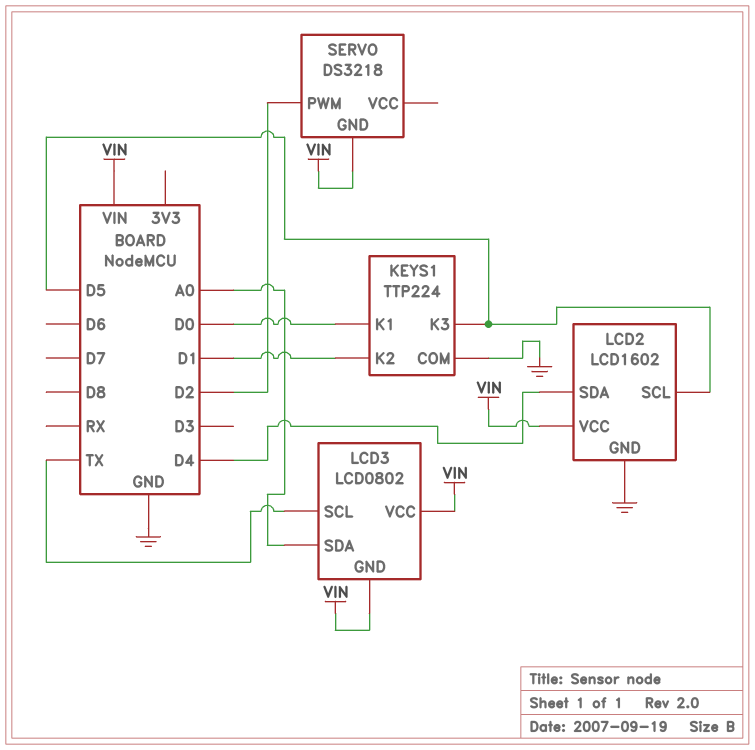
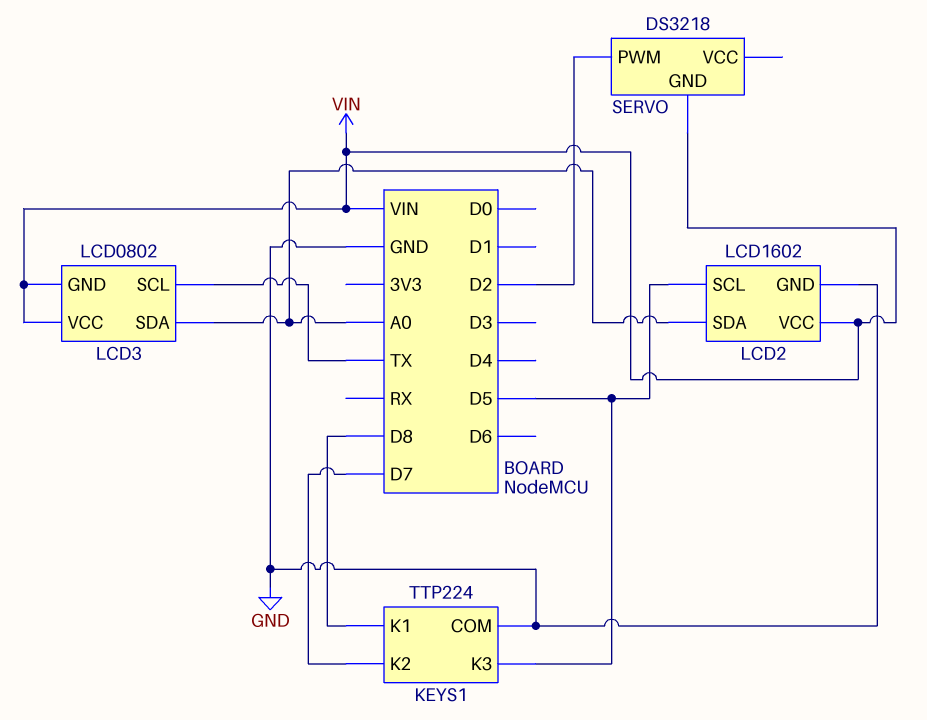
KEYS1 pin K1: D0 -> D8
KEYS1 pin K2: D1 -> D7
LCD2 pin SDA: D4 -> A0

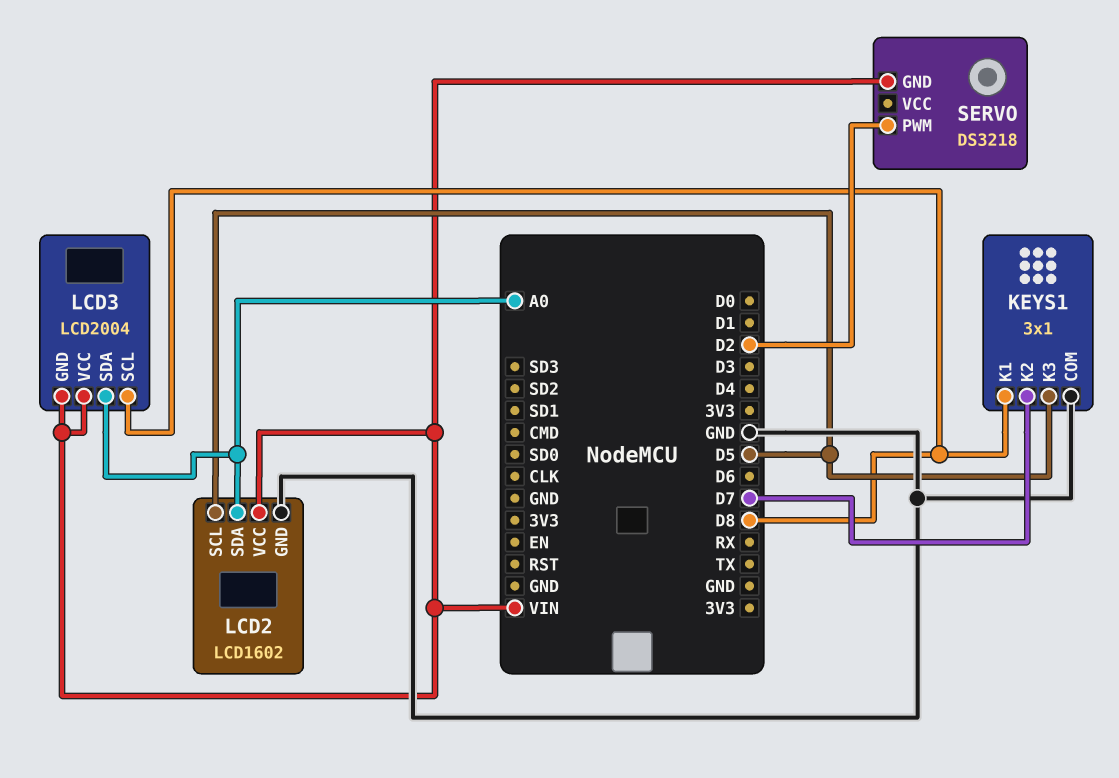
KEYS1: TTP224 -> 3x1
LCD3: LCD0802 -> LCD2004
LCD3 pin SCL: TX -> D8

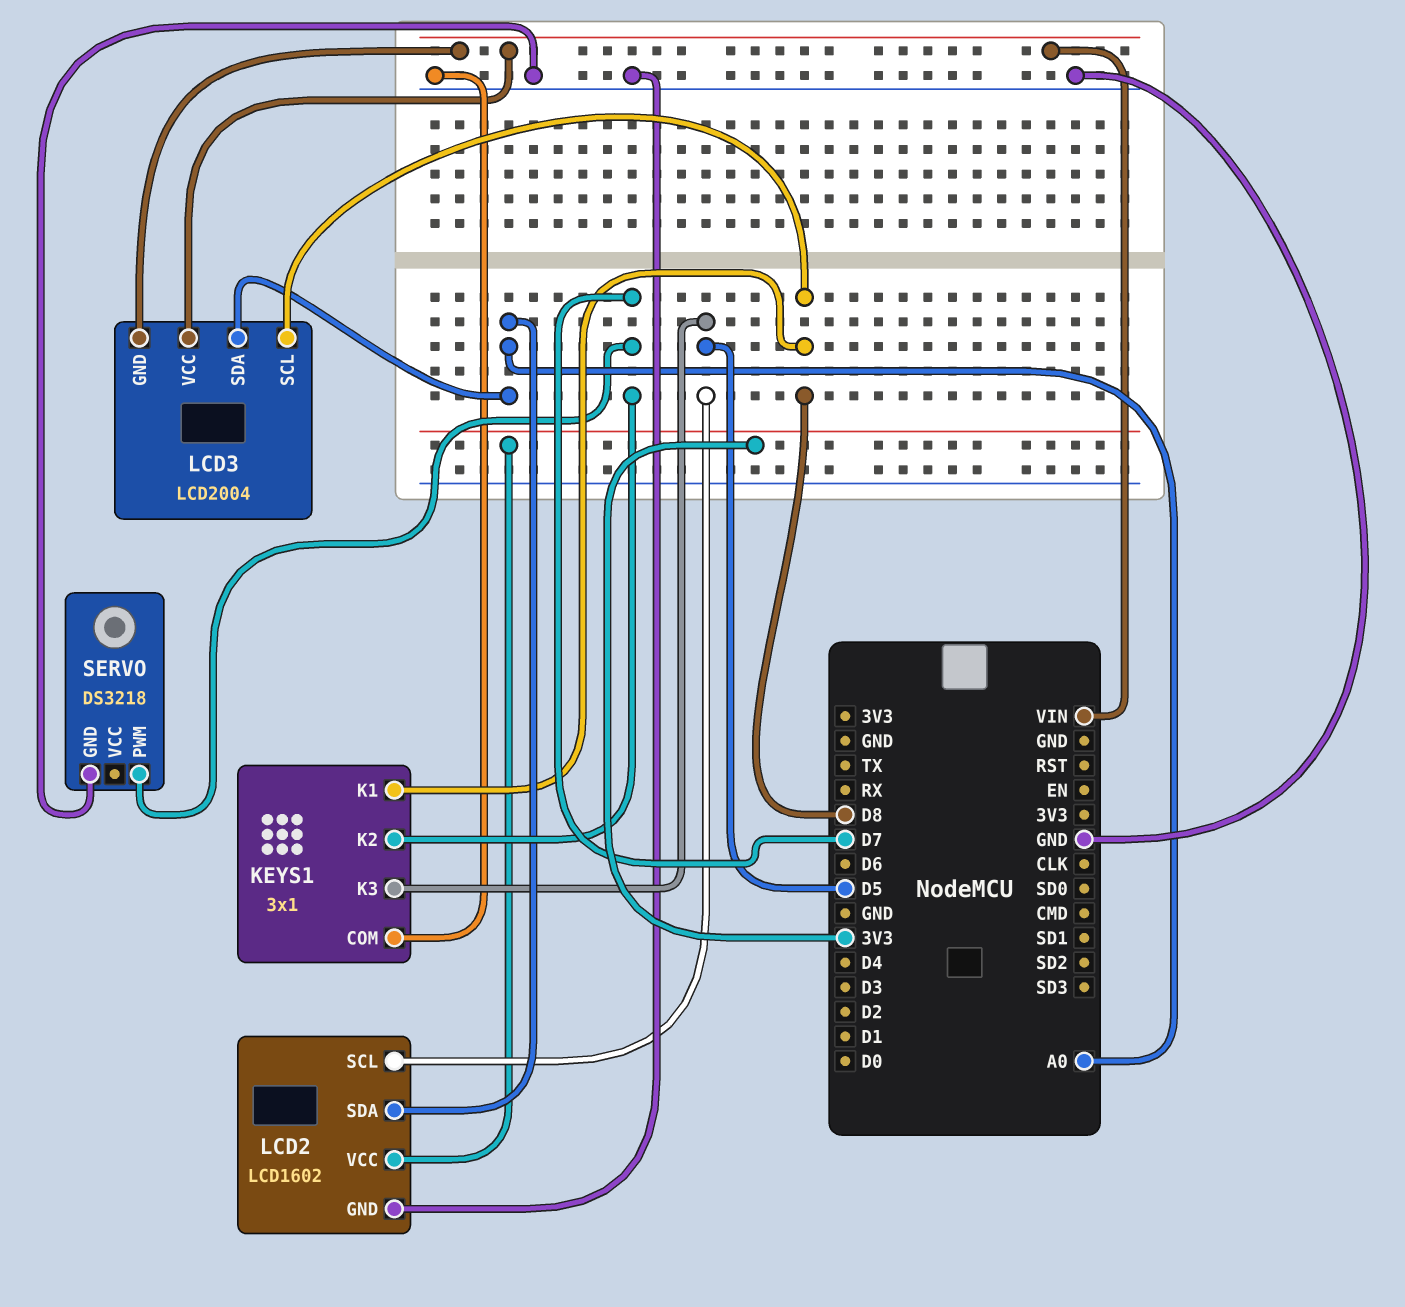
LCD2 pin VCC: VIN -> 3V3
SERVO pin GND: VIN -> GND
SERVO pin PWM: D2 -> D7

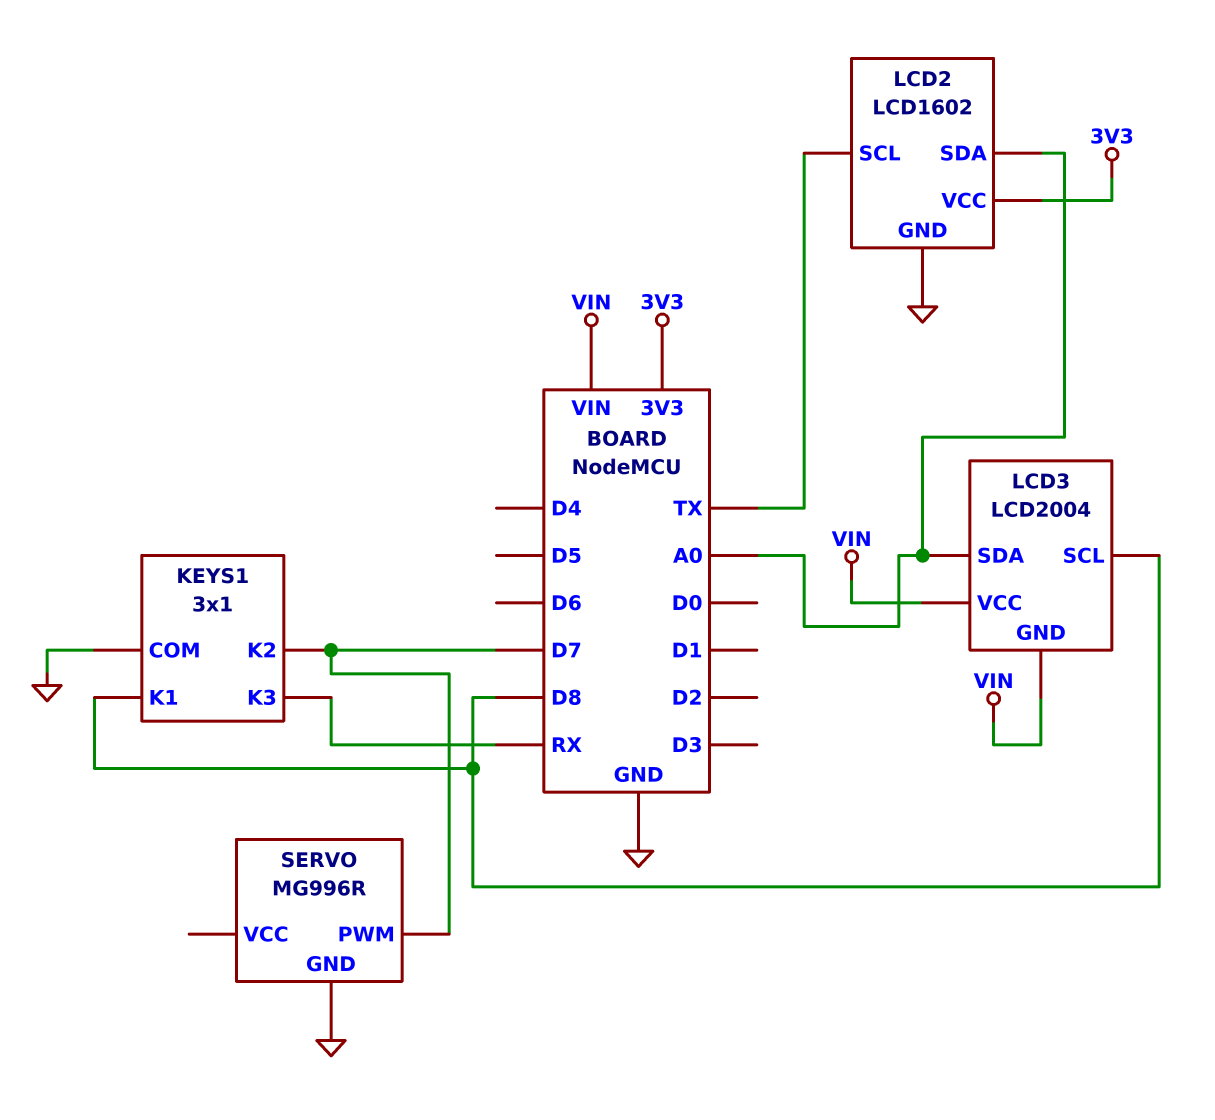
KEYS1 pin K3: D5 -> RX
LCD2 pin SCL: D5 -> TX
SERVO: DS3218 -> MG996R

